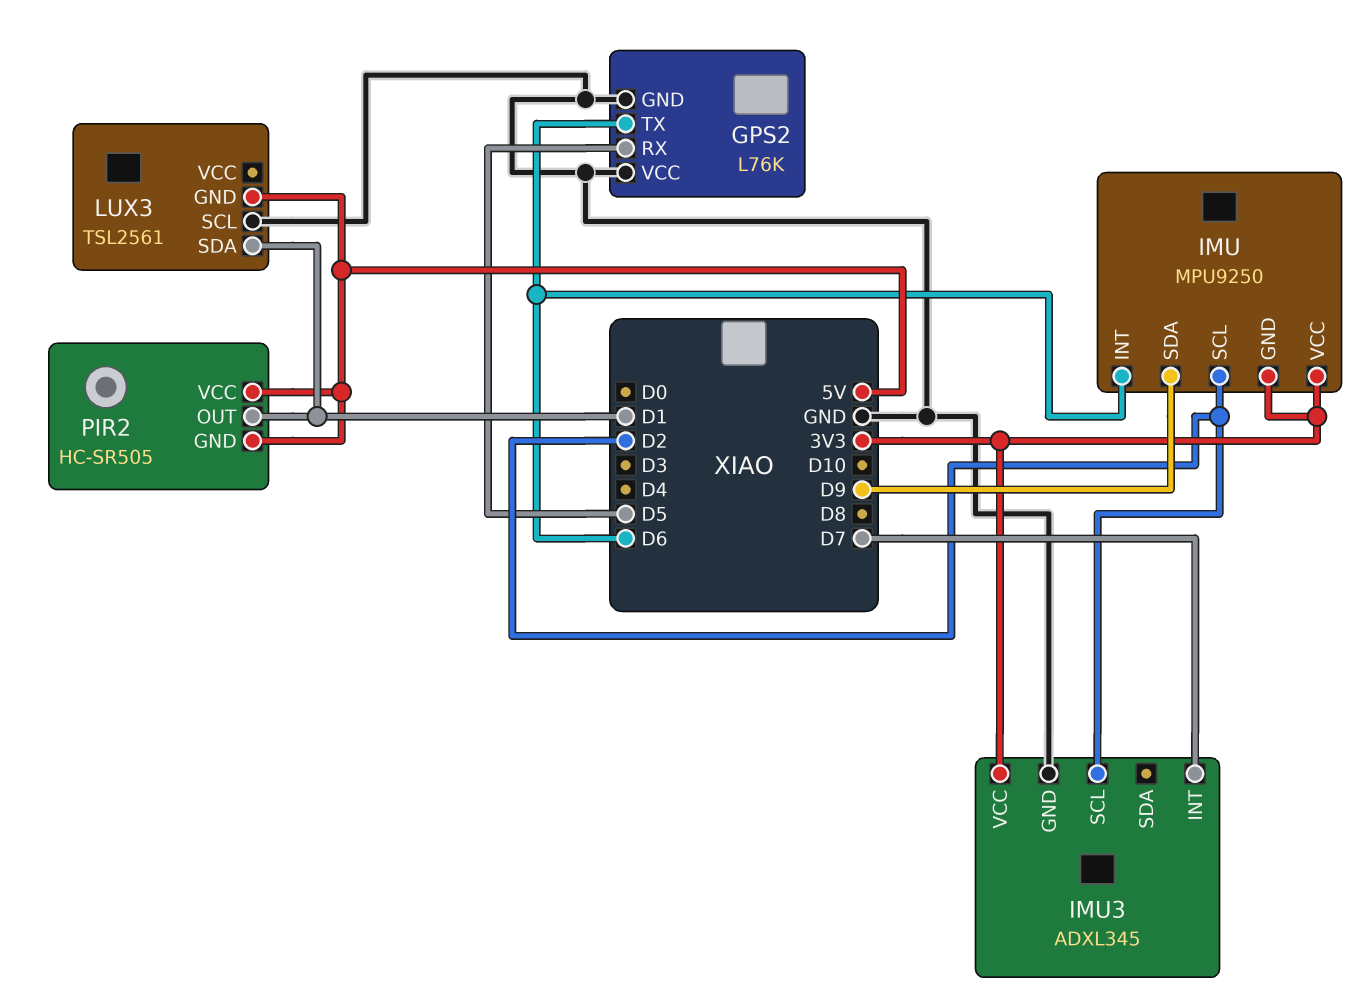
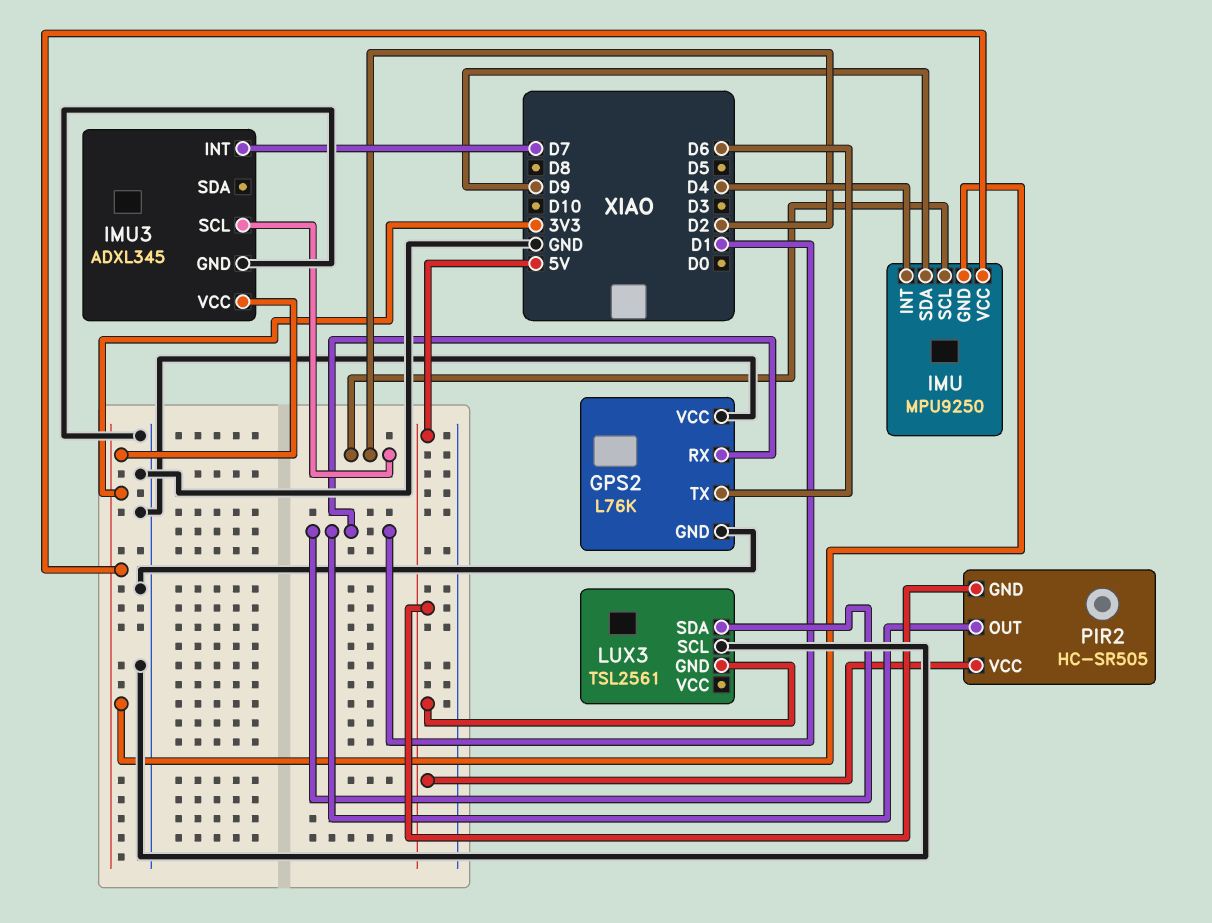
GPS2 pin RX: D5 -> D1
IMU pin INT: D6 -> D4

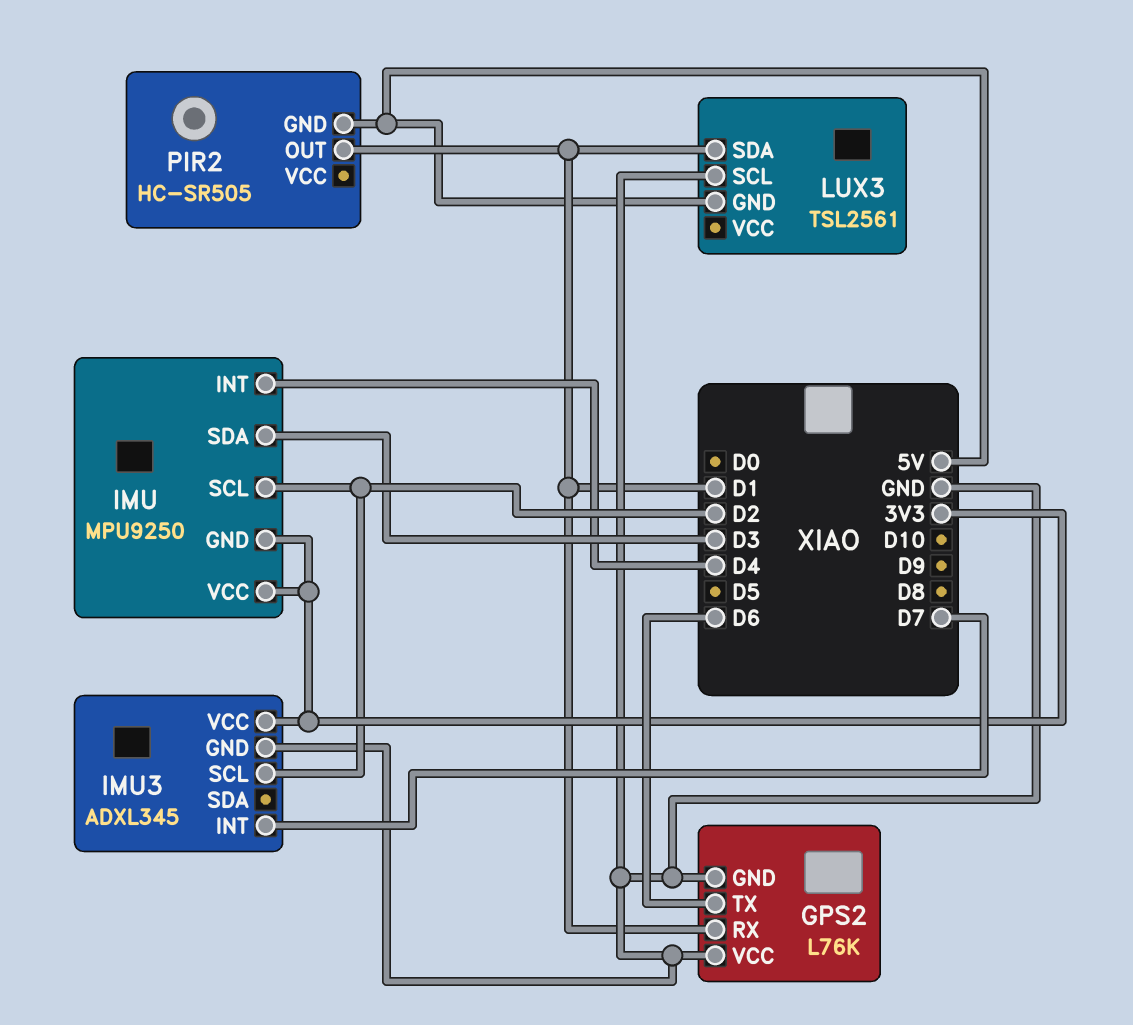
IMU pin SDA: D9 -> D3
PIR2 pin VCC: 5V -> none

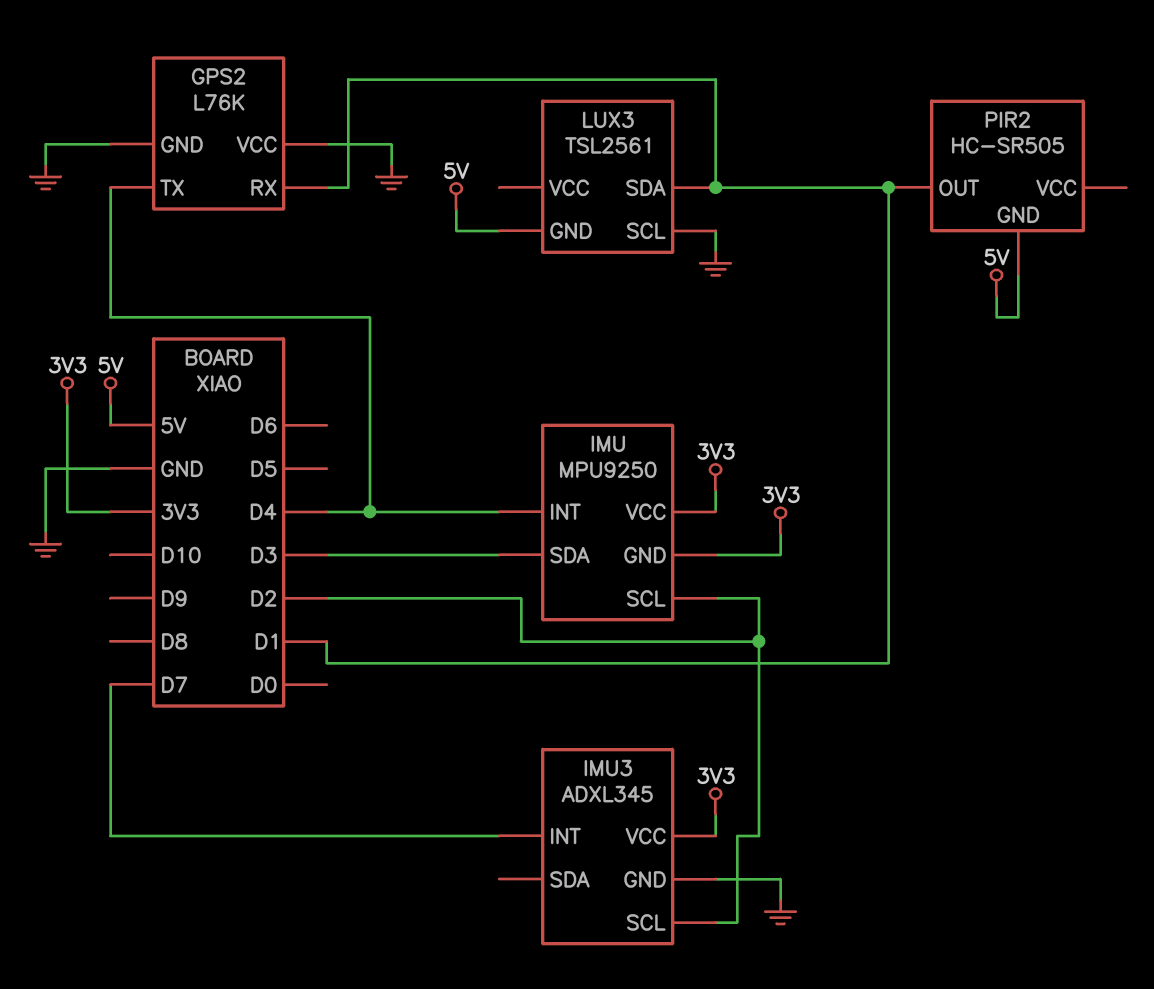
GPS2 pin TX: D6 -> D4

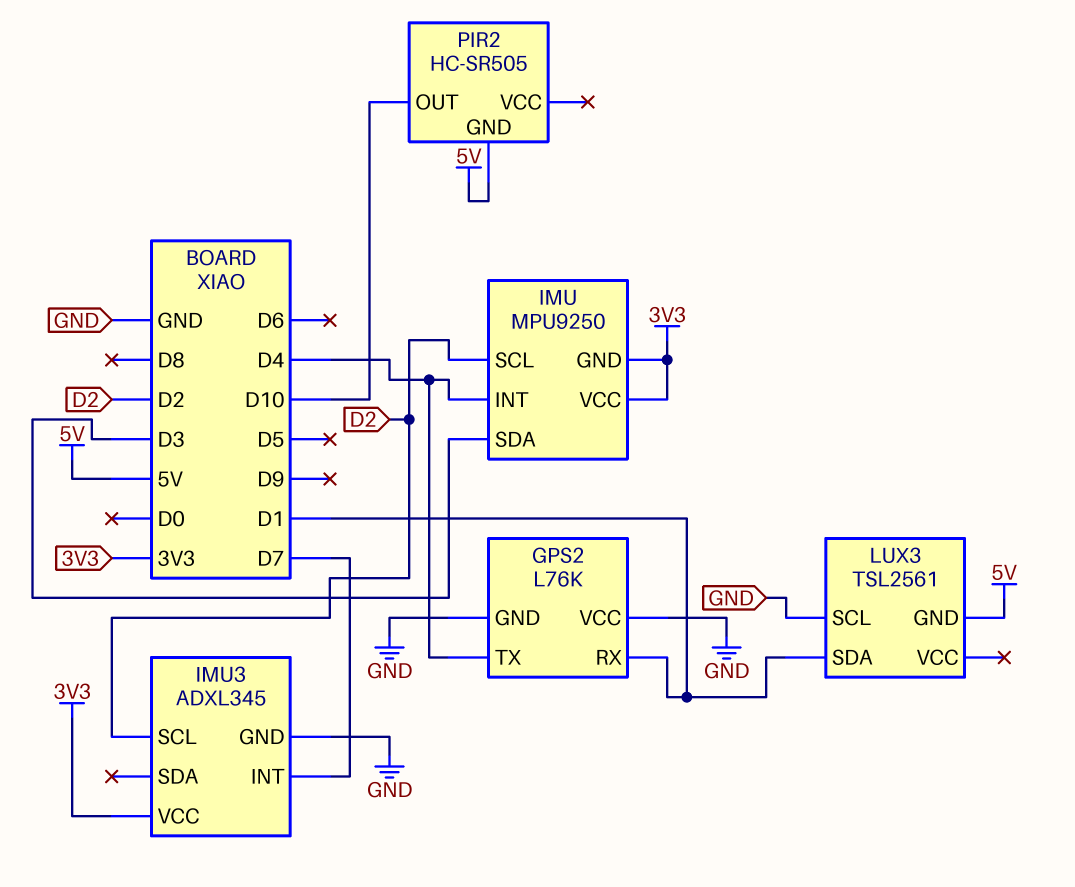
PIR2 pin OUT: D1 -> D10

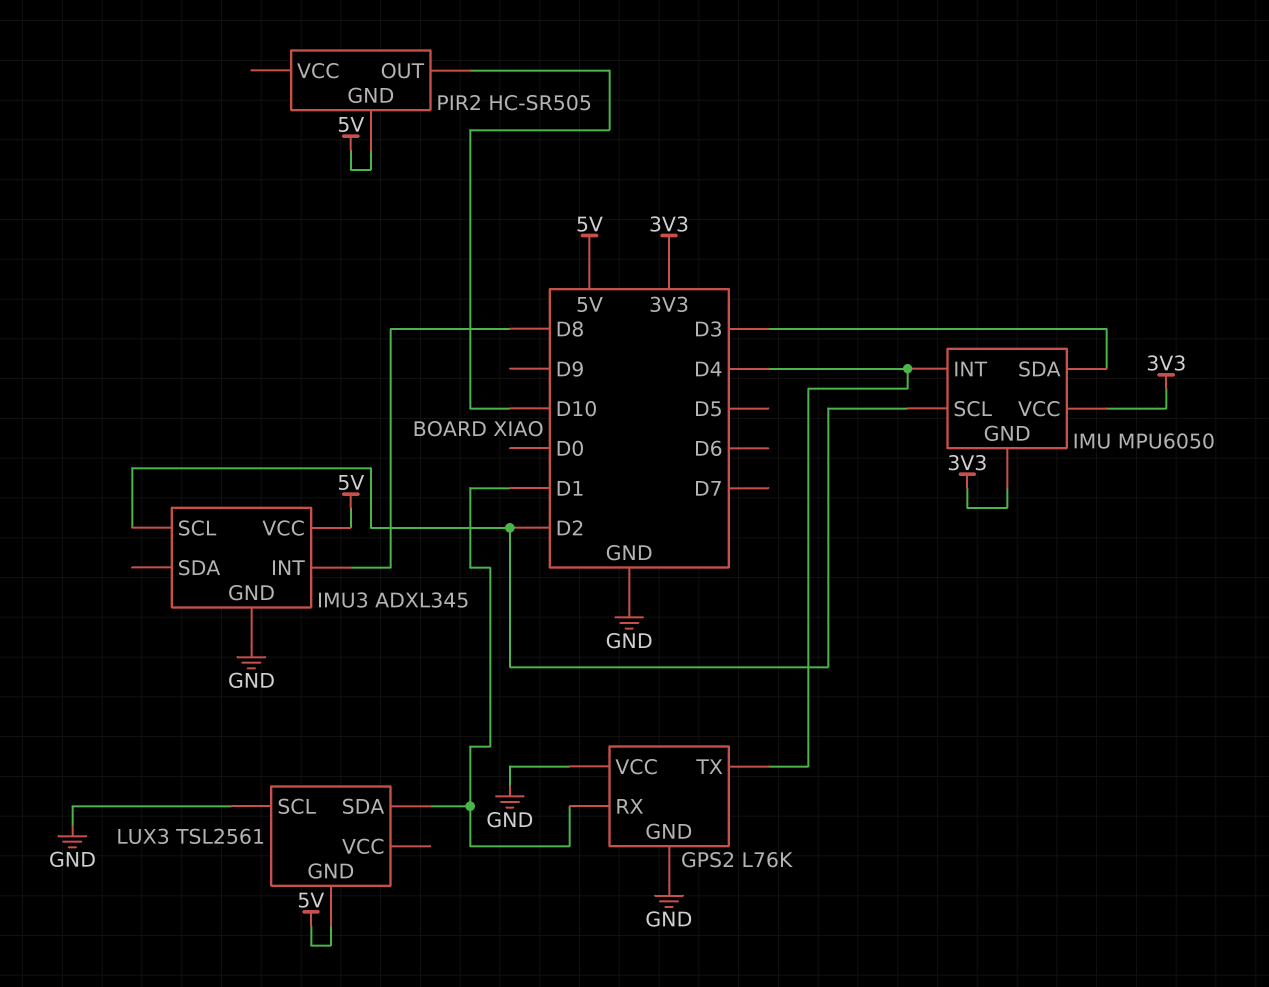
IMU: MPU9250 -> MPU6050
IMU3 pin INT: D7 -> D8
IMU3 pin VCC: 3V3 -> 5V

